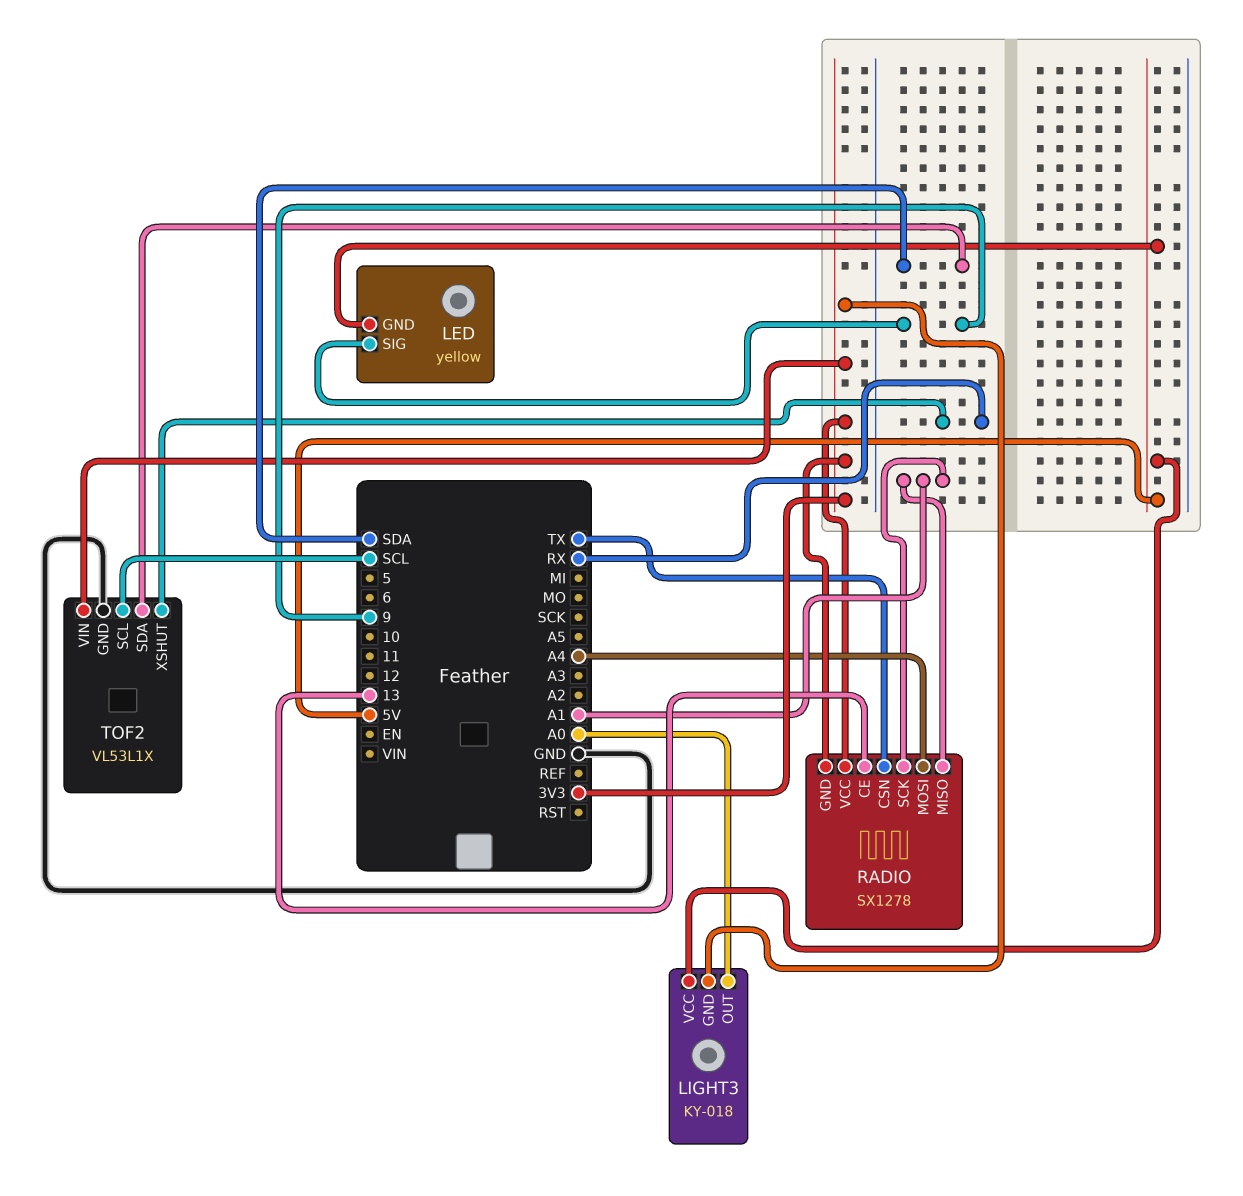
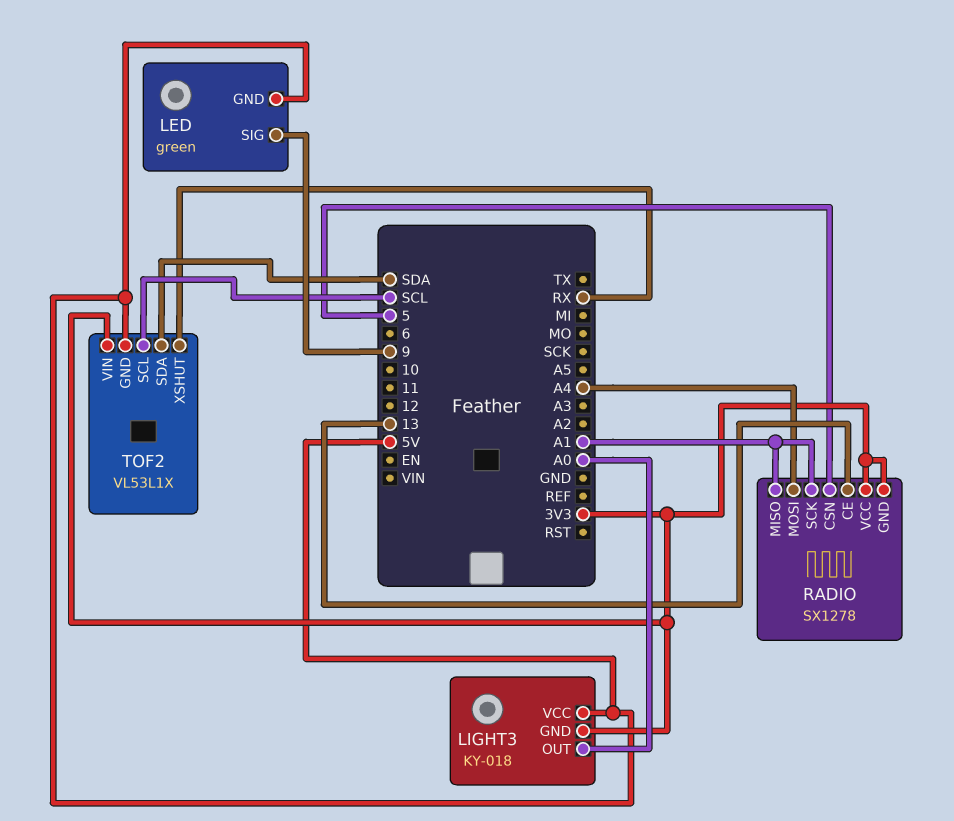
LED: yellow -> green
RADIO pin CSN: TX -> 5
TOF2 pin GND: GND -> 5V

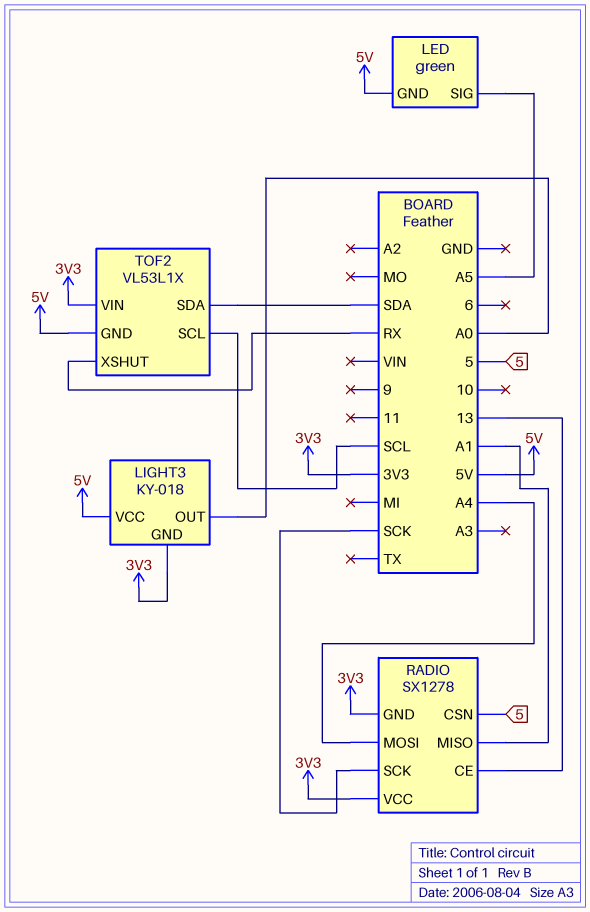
LED pin SIG: 9 -> A5
RADIO pin SCK: A1 -> SCK

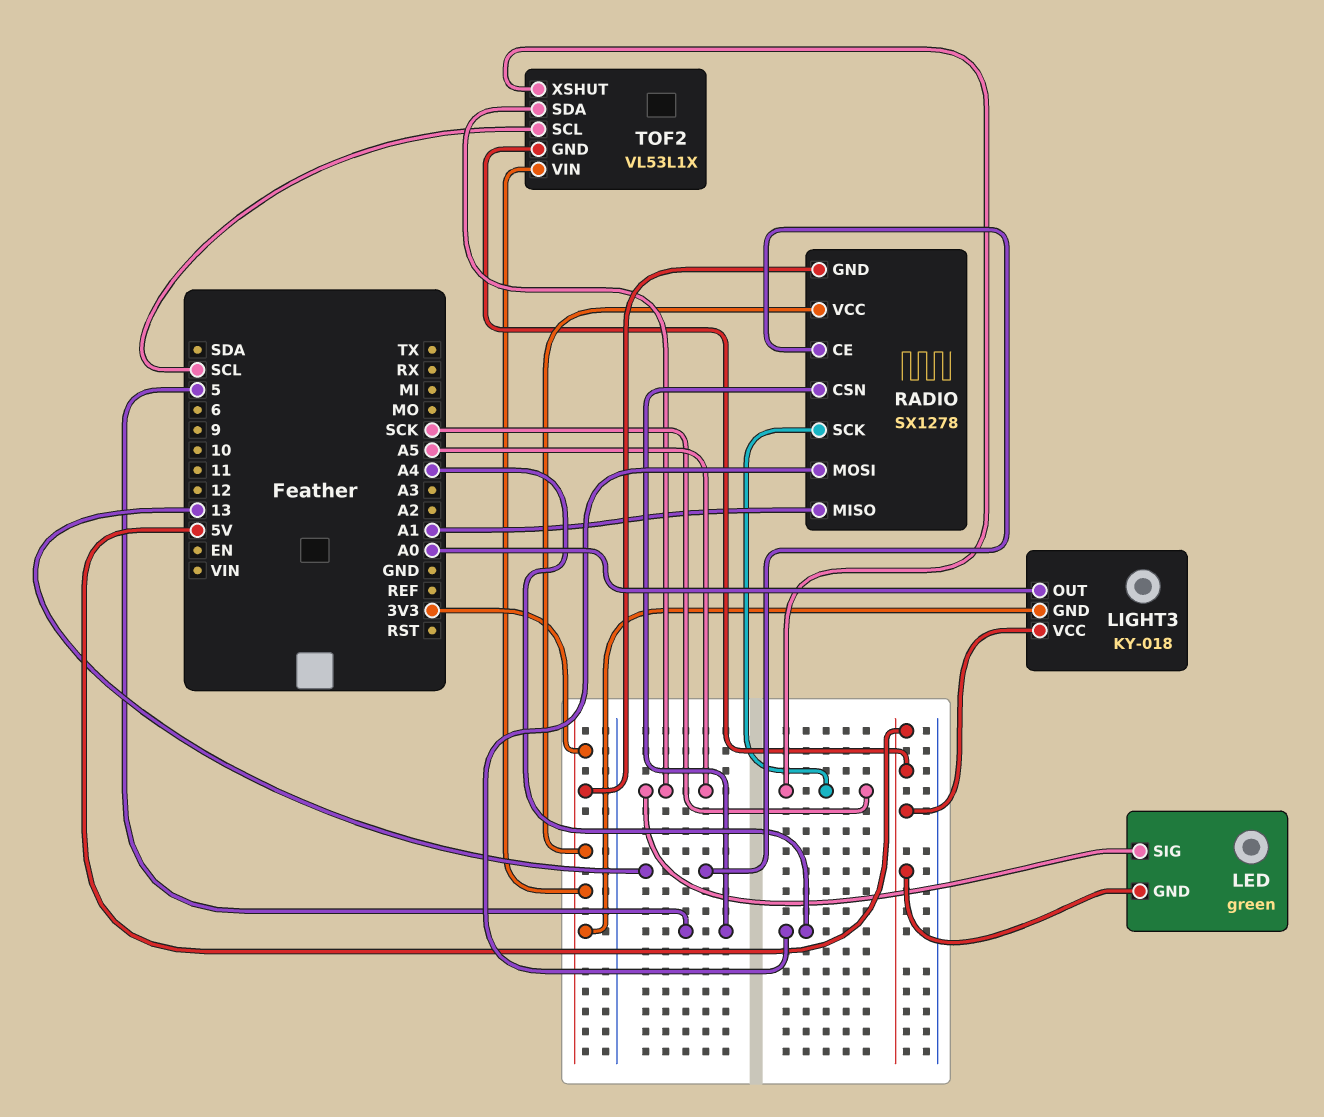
TOF2 pin SDA: SDA -> A5
TOF2 pin XSHUT: RX -> SCK

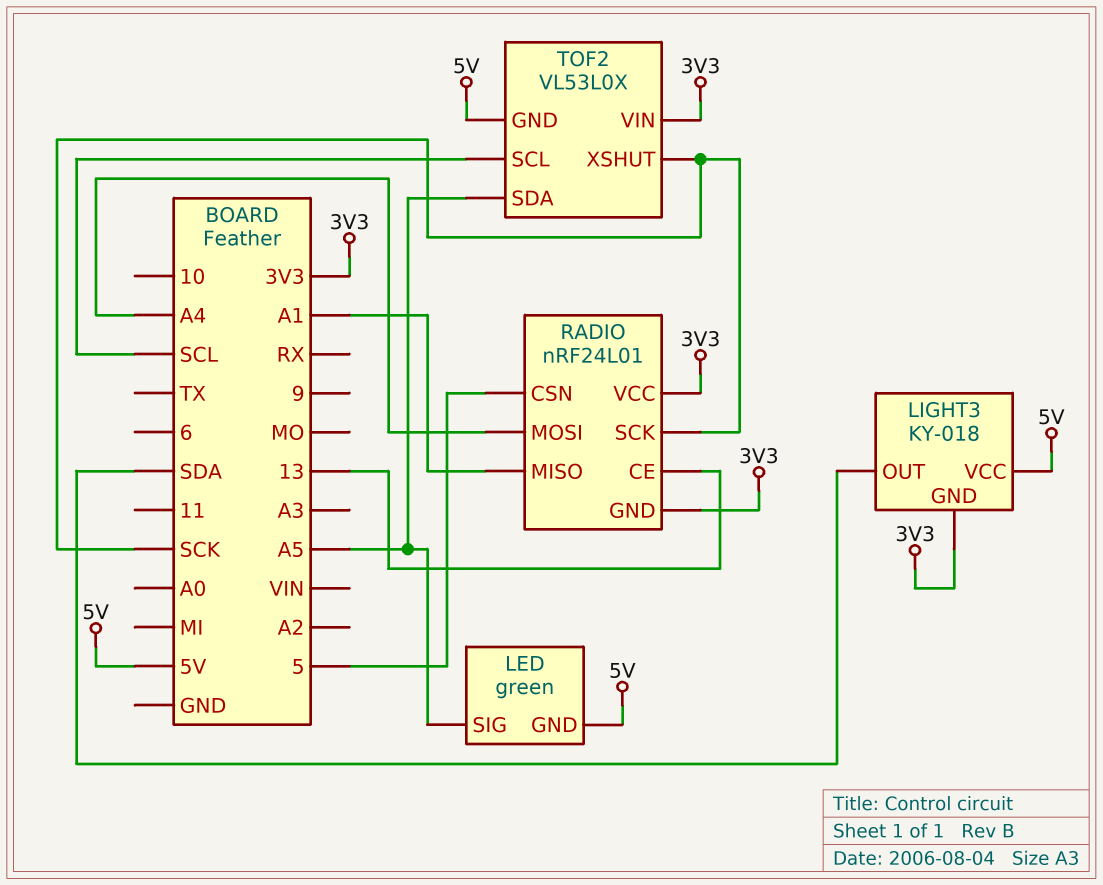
LIGHT3 pin OUT: A0 -> SDA
RADIO: SX1278 -> nRF24L01
TOF2: VL53L1X -> VL53L0X

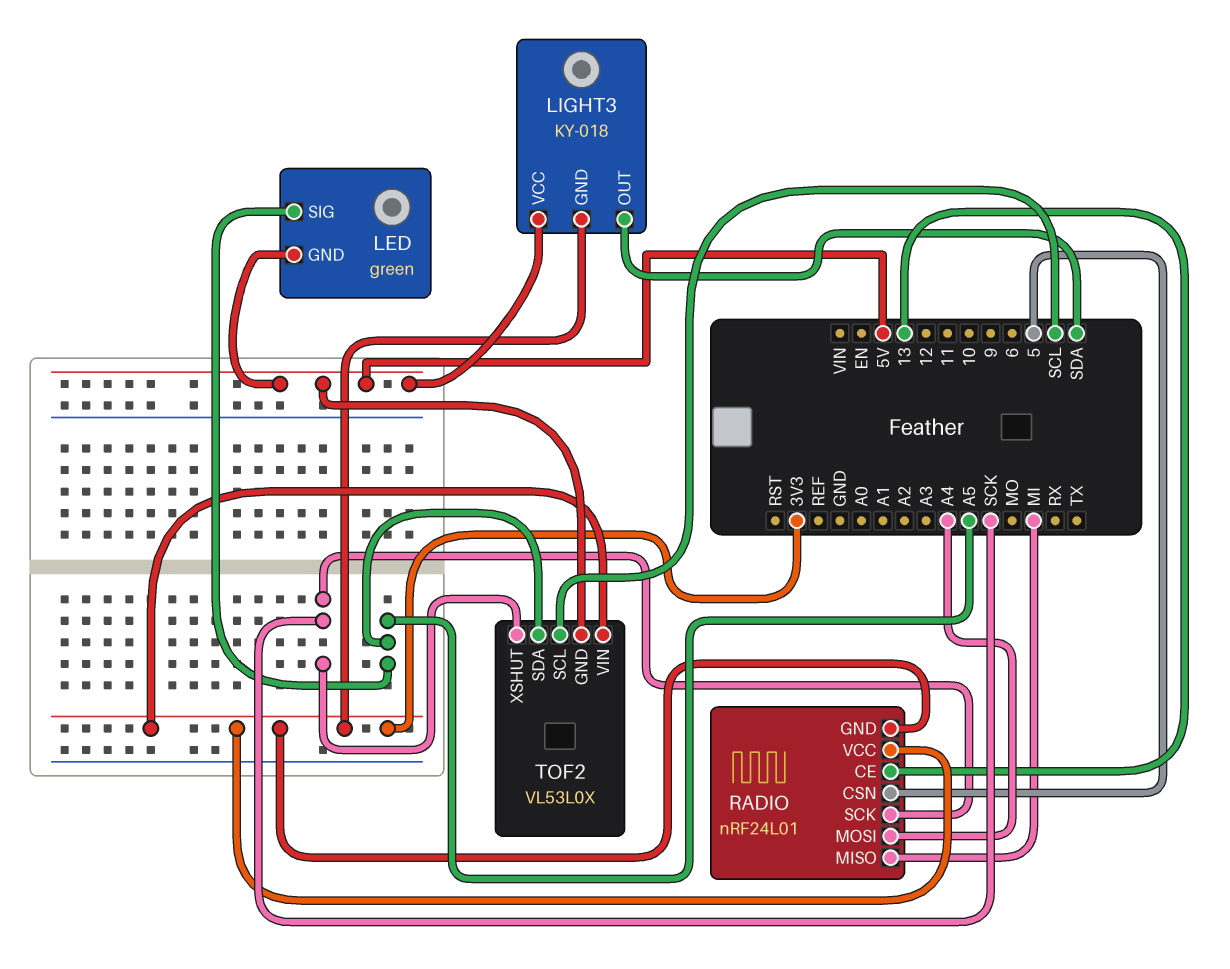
RADIO pin MISO: A1 -> MI

